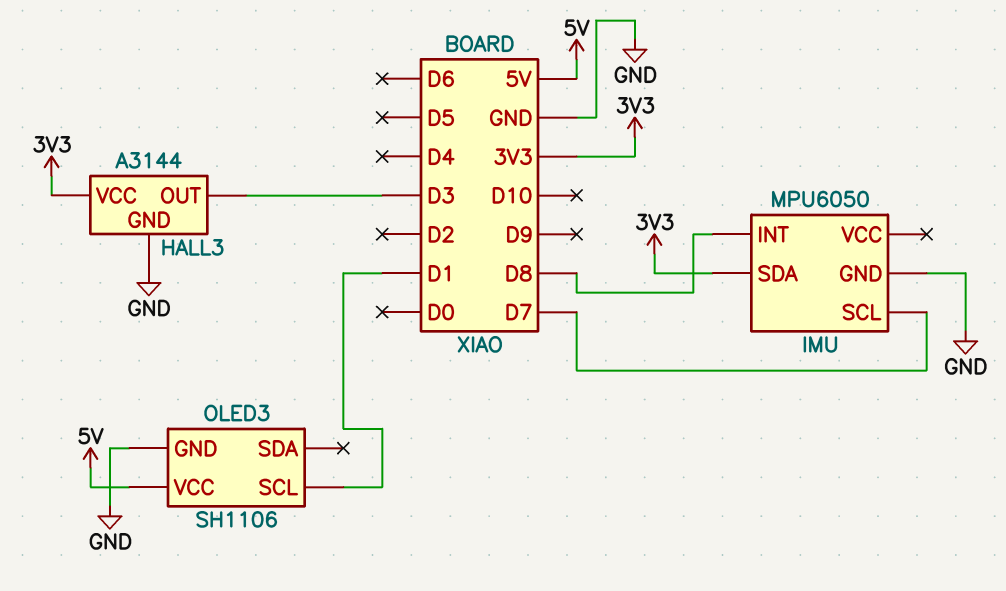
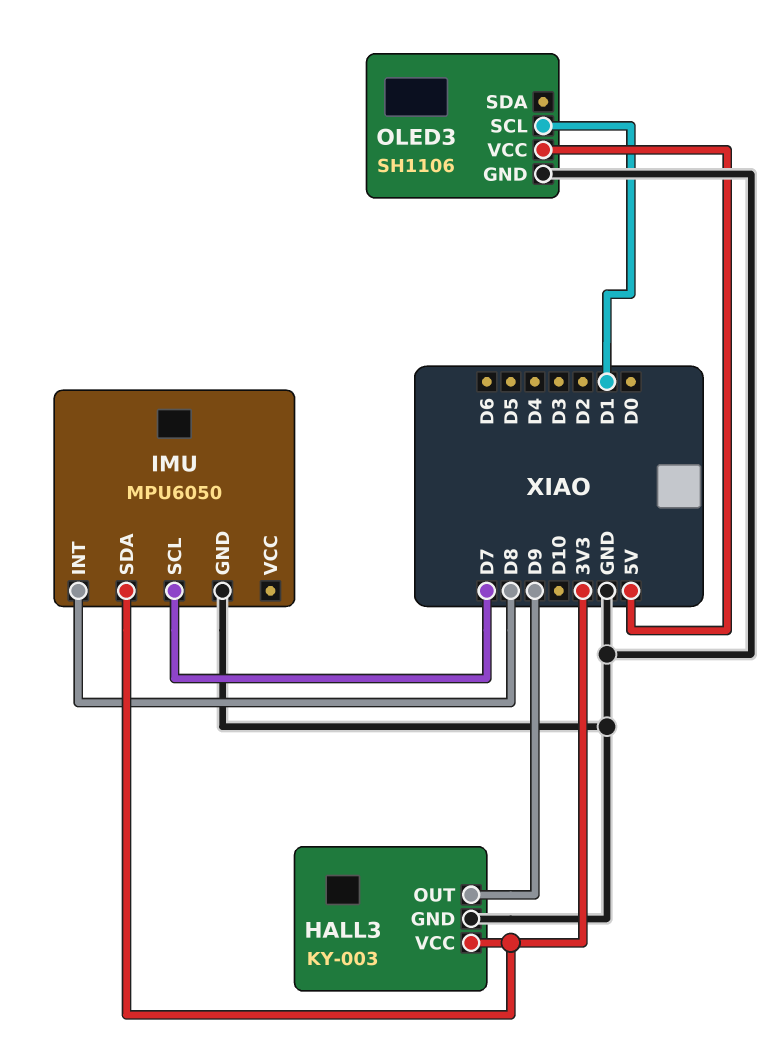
HALL3: A3144 -> KY-003
HALL3 pin OUT: D3 -> D9

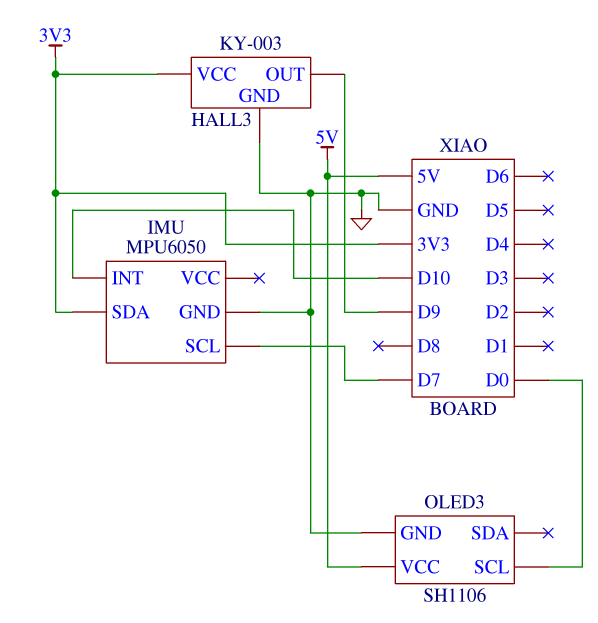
IMU pin INT: D8 -> D10
OLED3 pin SCL: D1 -> D0

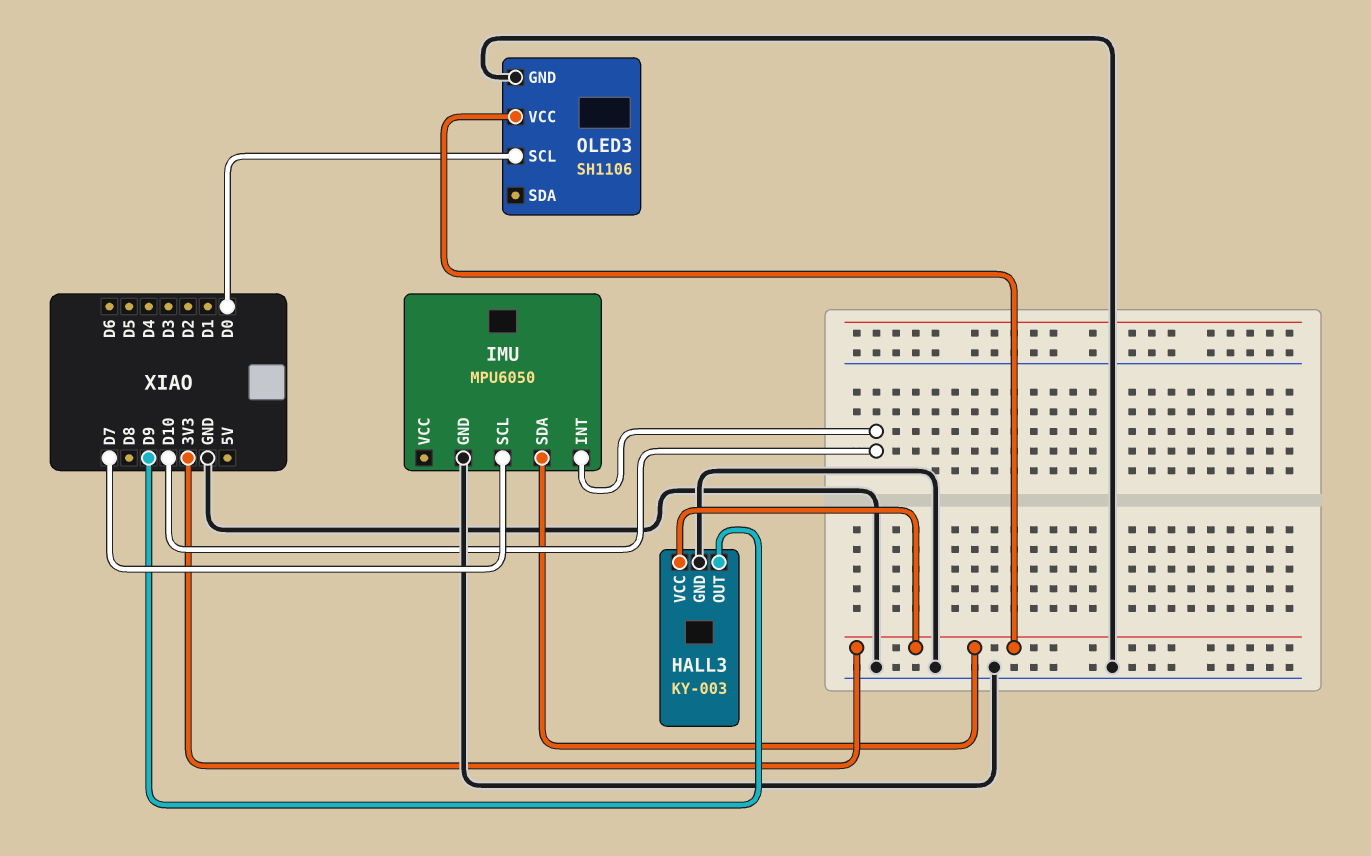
OLED3 pin VCC: 5V -> 3V3

